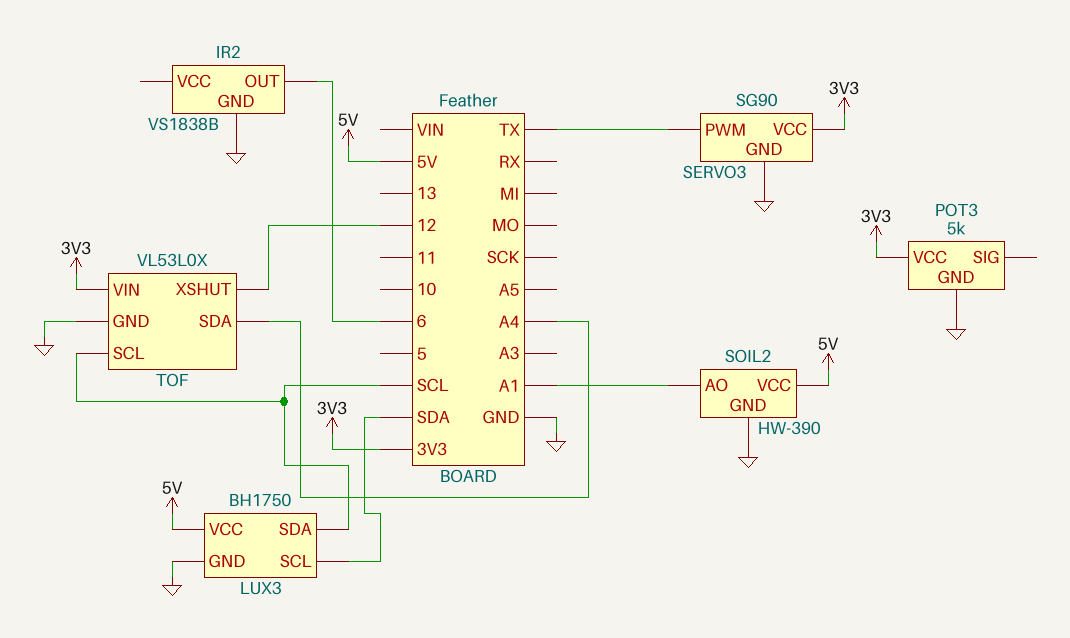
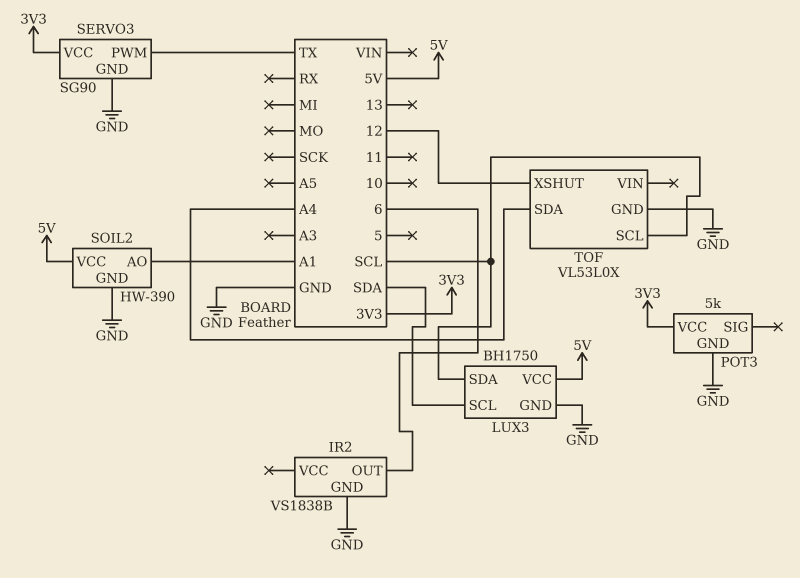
TOF pin VIN: 3V3 -> none

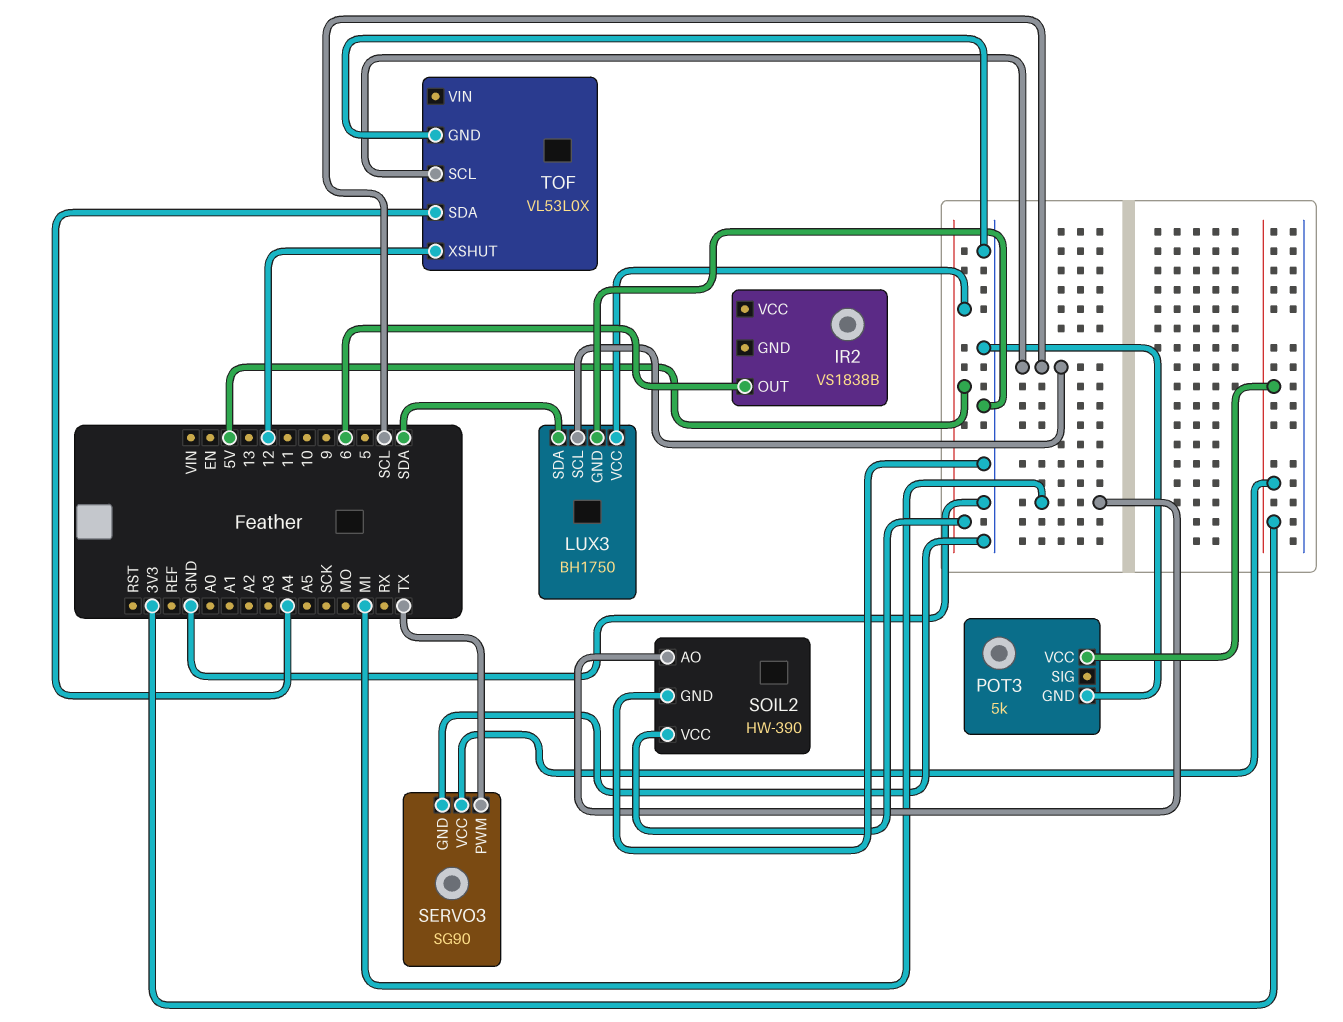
IR2 pin GND: GND -> none
LUX3 pin SCL: SDA -> SCL
LUX3 pin SDA: SCL -> SDA
SOIL2 pin AO: A1 -> MI

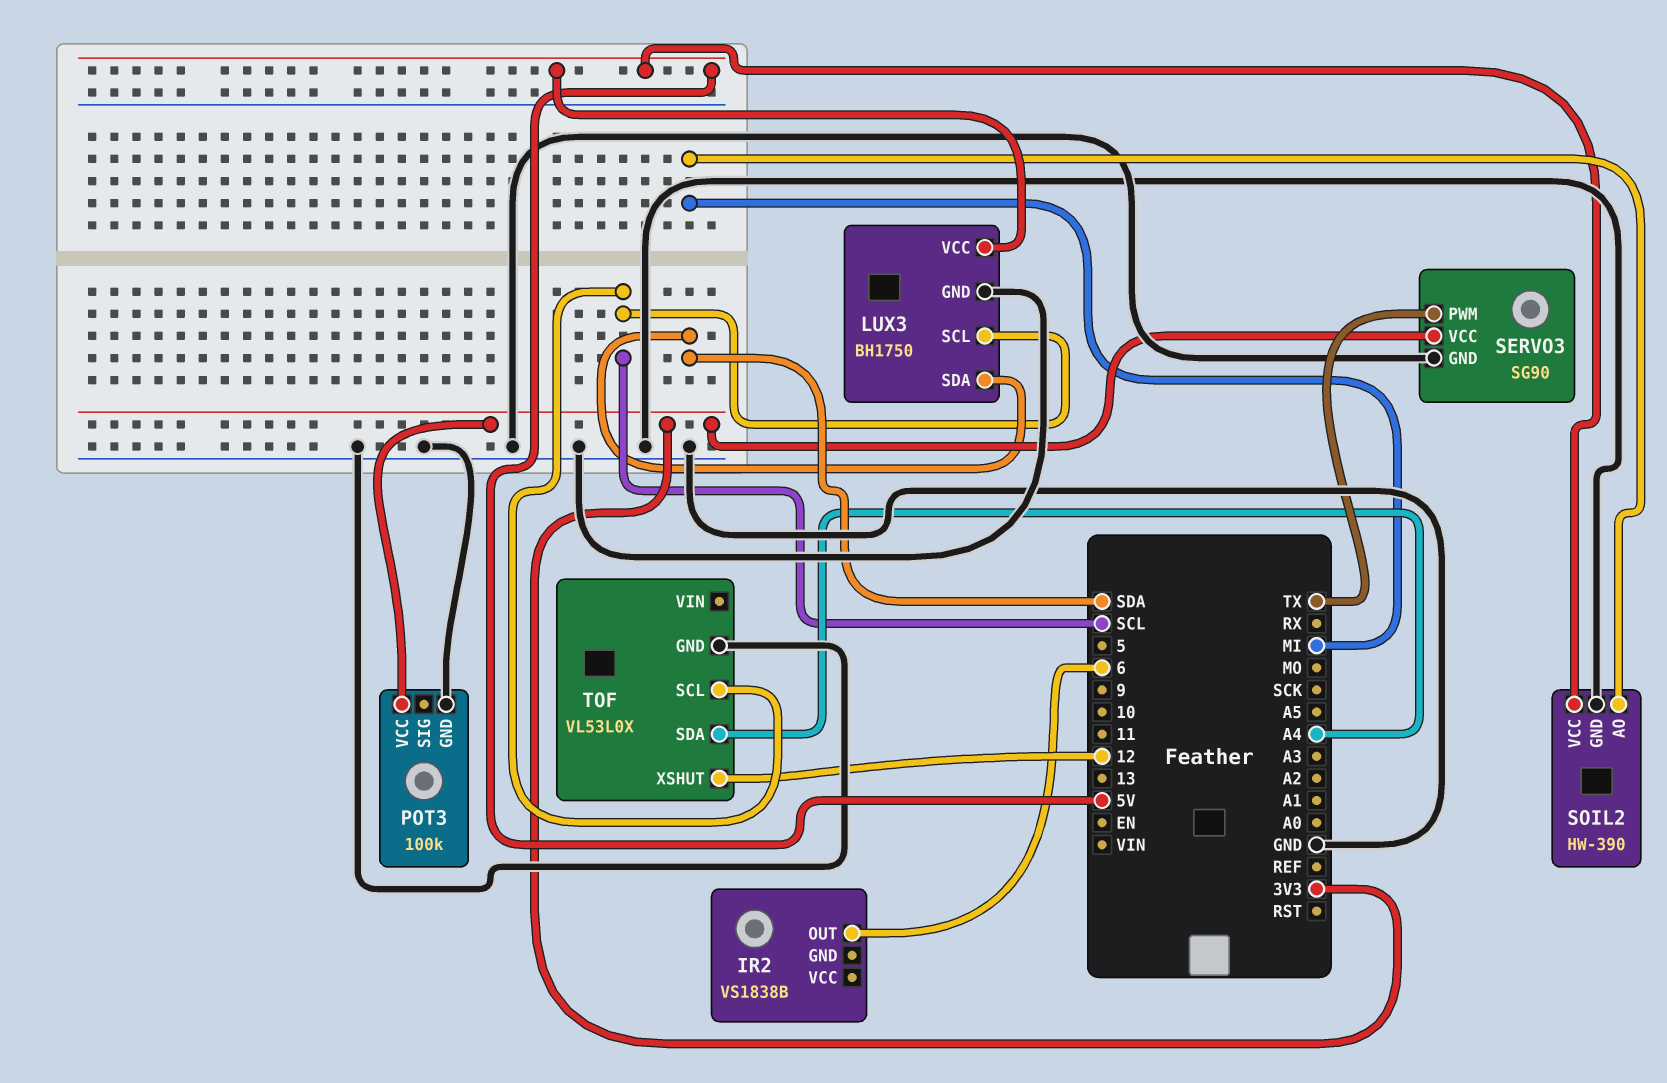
POT3: 5k -> 100k

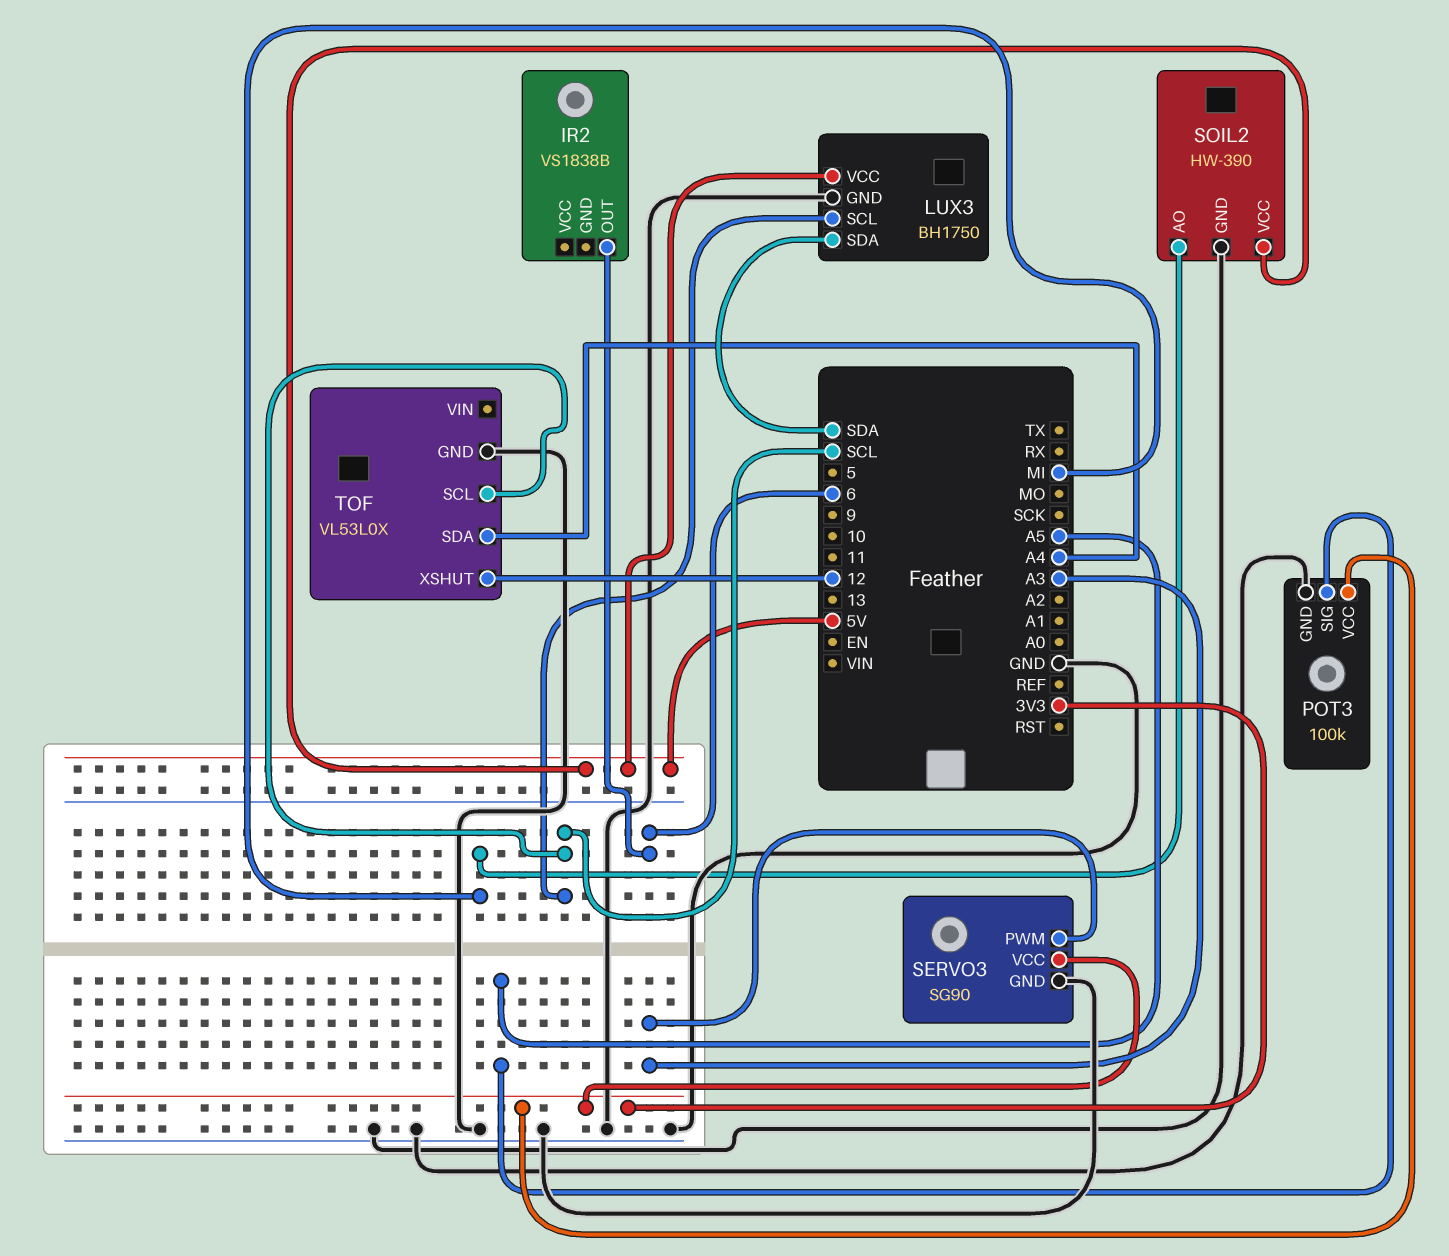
POT3 pin SIG: none -> A5
SERVO3 pin PWM: TX -> A3

